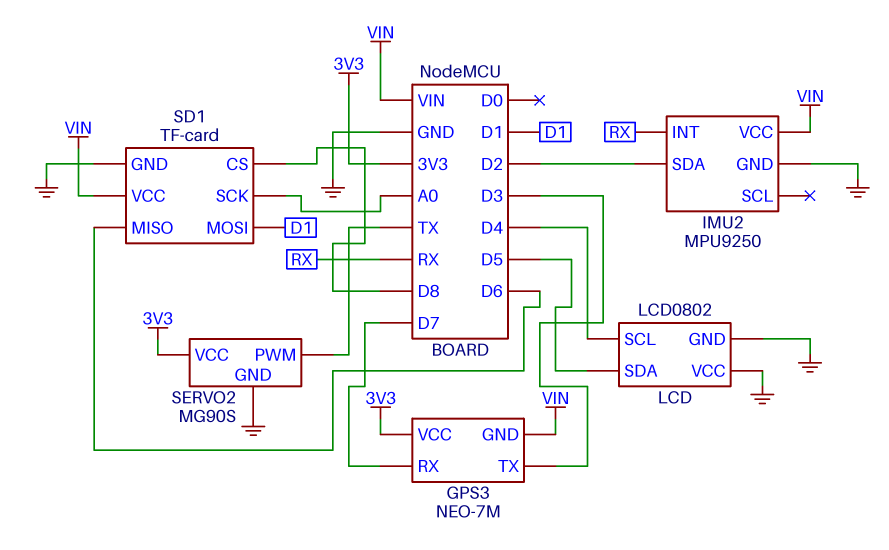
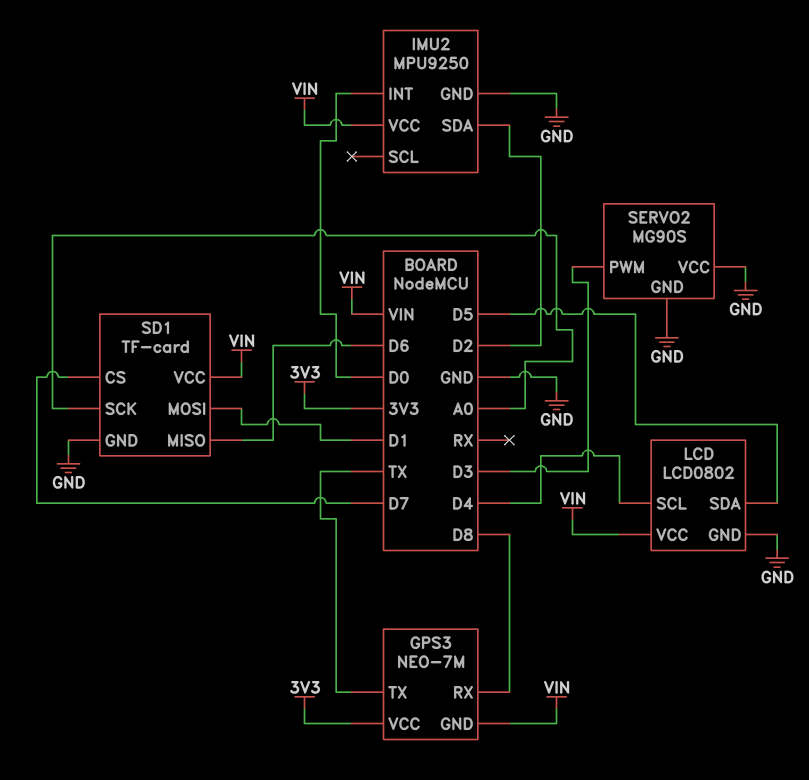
GPS3 pin RX: D7 -> D8
GPS3 pin TX: D3 -> TX
IMU2 pin INT: RX -> D0
LCD pin VCC: GND -> VIN
SD1 pin CS: D8 -> D7
SERVO2 pin PWM: TX -> D3
SERVO2 pin VCC: 3V3 -> GND

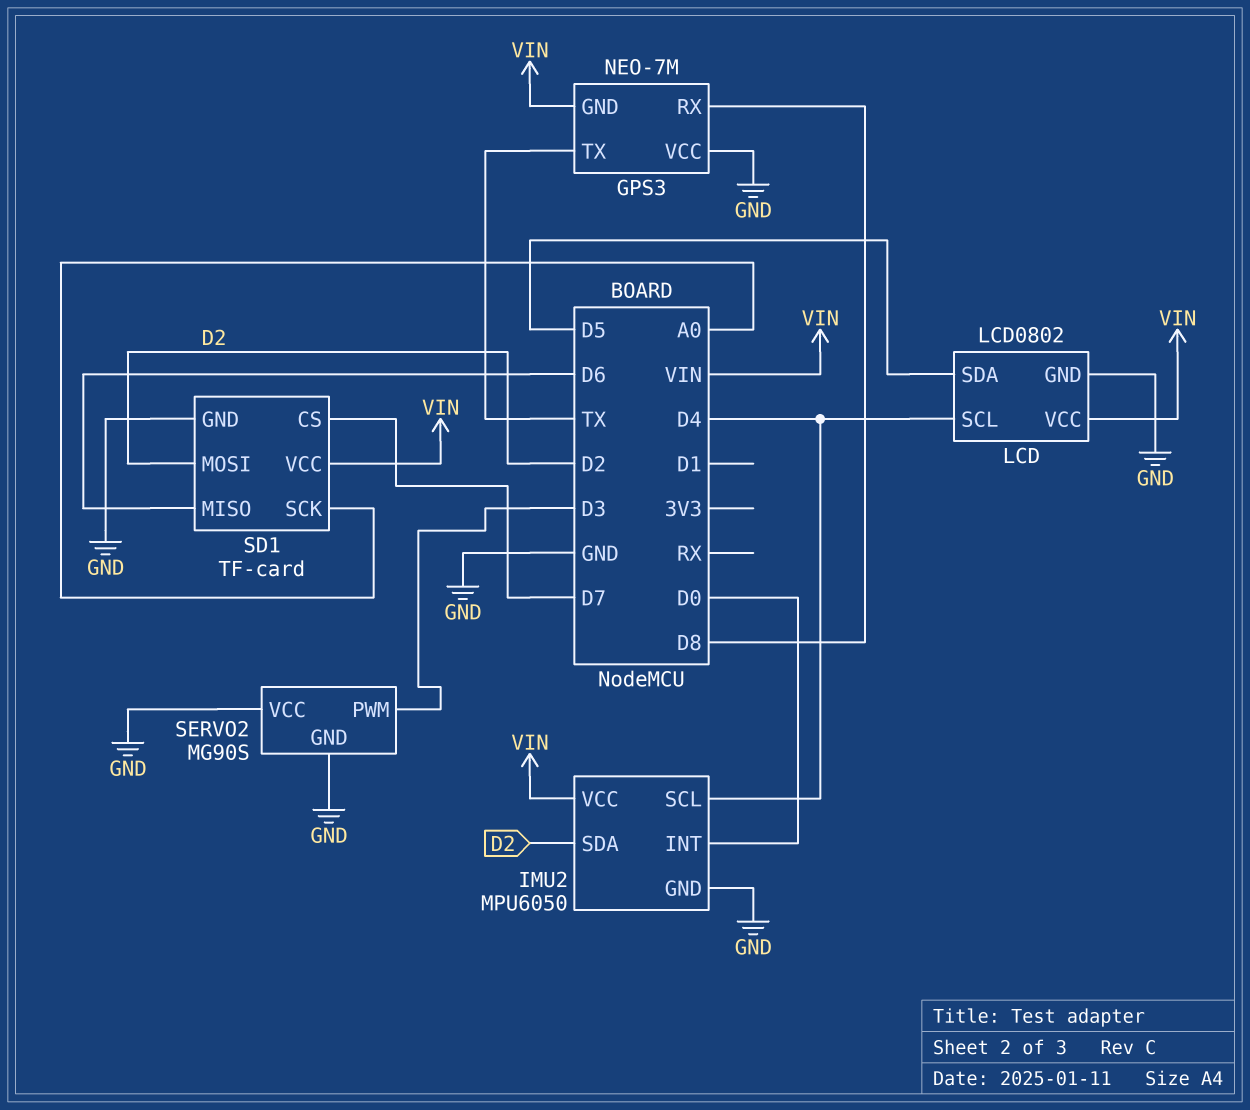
GPS3 pin VCC: 3V3 -> GND
IMU2: MPU9250 -> MPU6050
IMU2 pin SCL: none -> D4
SD1 pin MOSI: D1 -> D2

